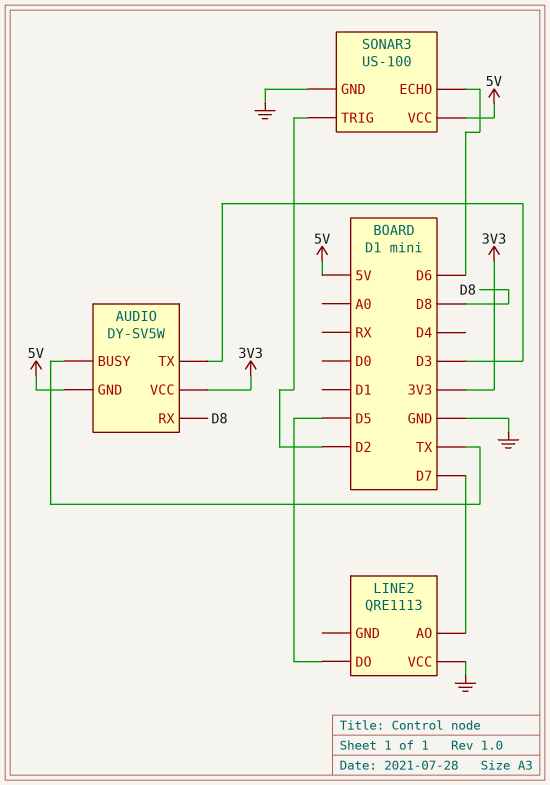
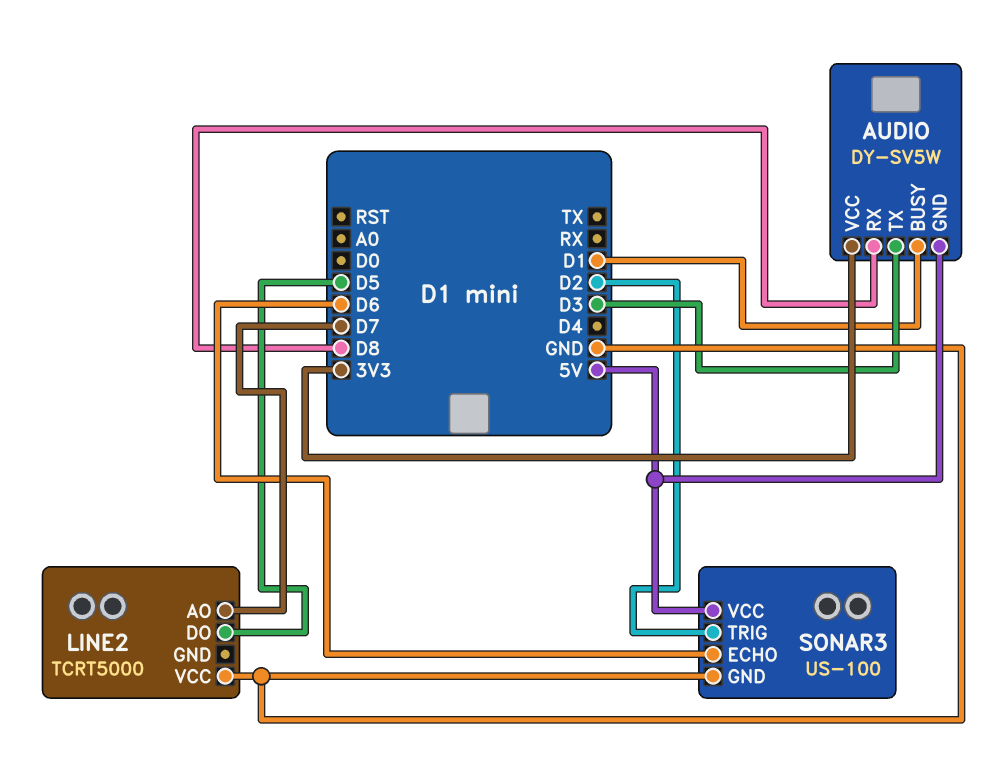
AUDIO pin BUSY: TX -> D1
LINE2: QRE1113 -> TCRT5000

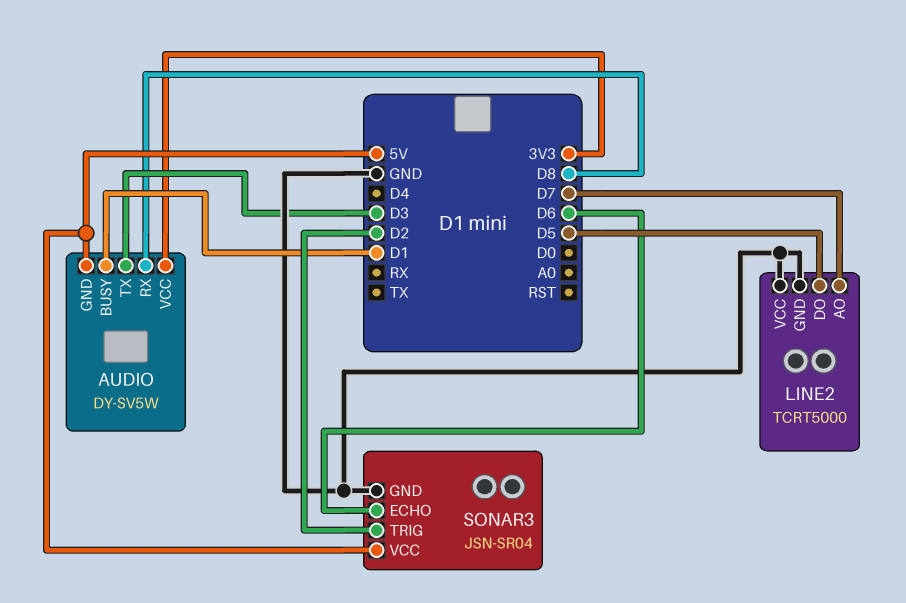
LINE2 pin GND: none -> GND
SONAR3: US-100 -> JSN-SR04

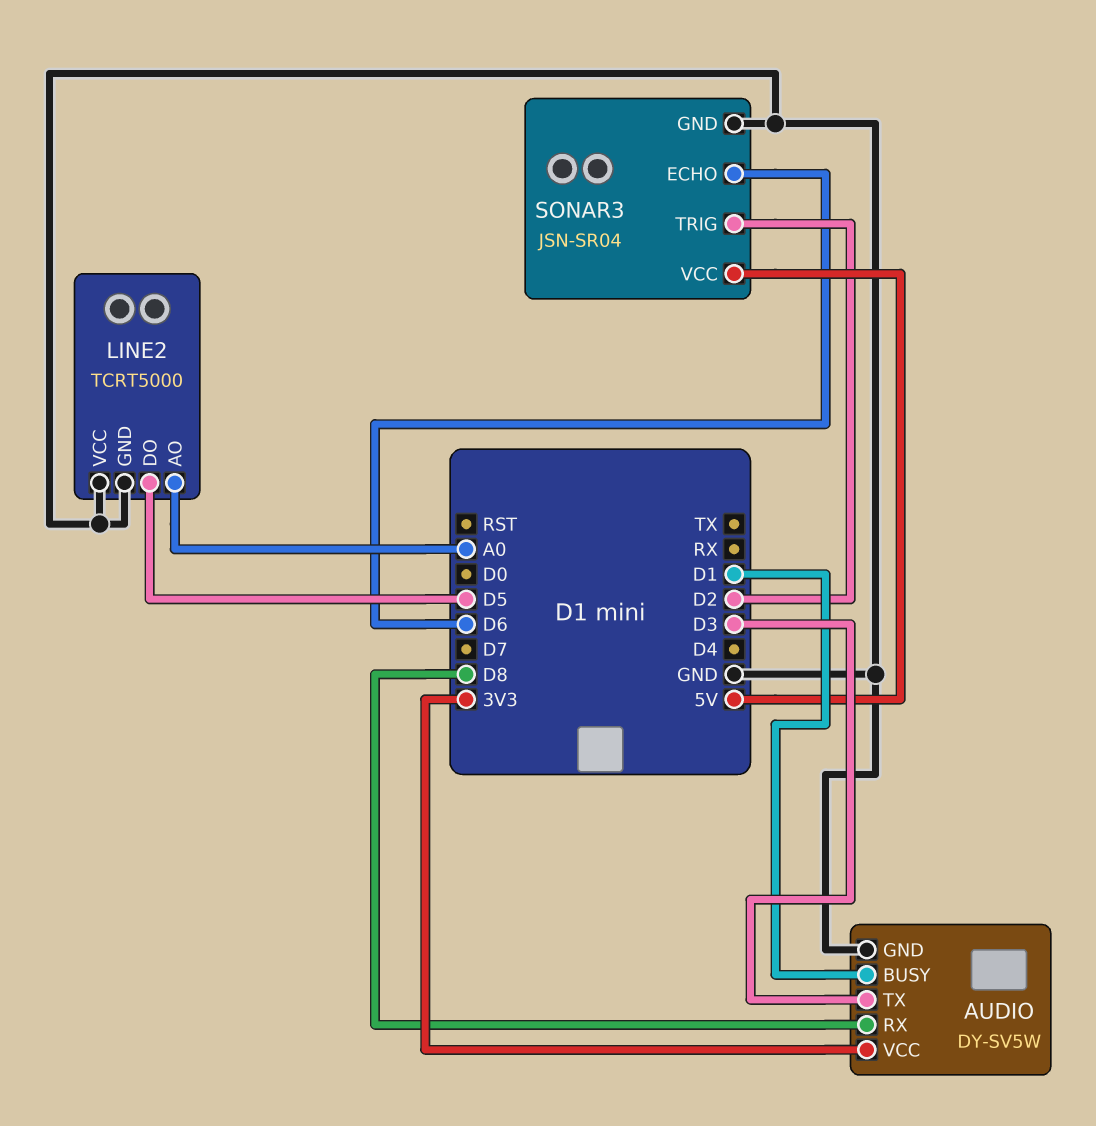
AUDIO pin GND: 5V -> GND
LINE2 pin AO: D7 -> A0

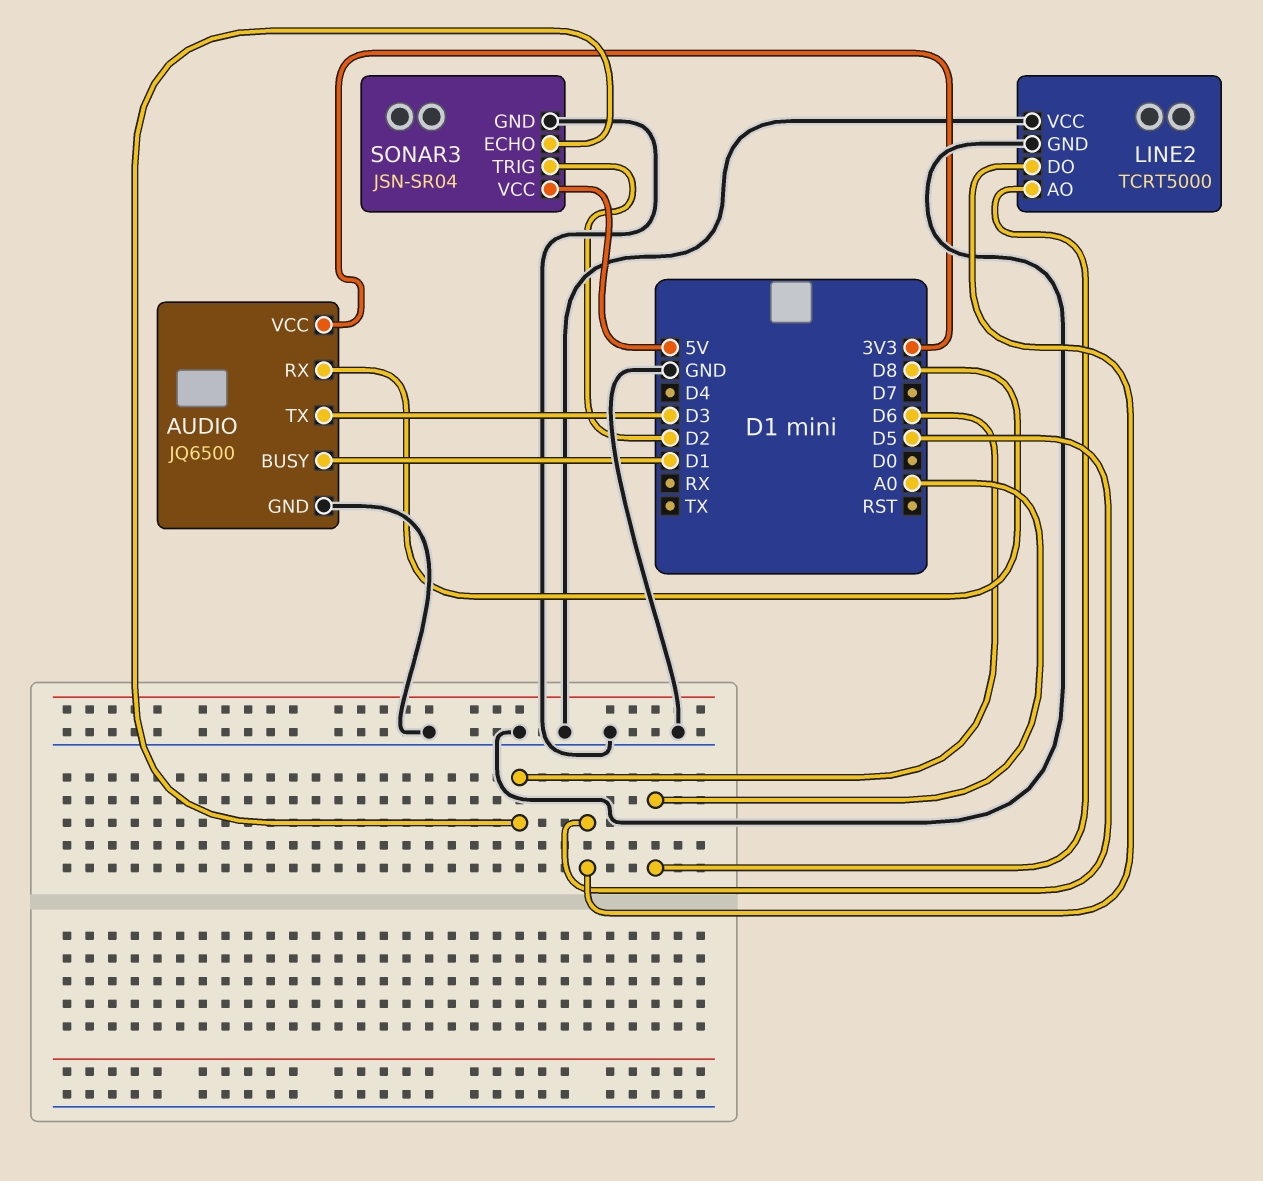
AUDIO: DY-SV5W -> JQ6500

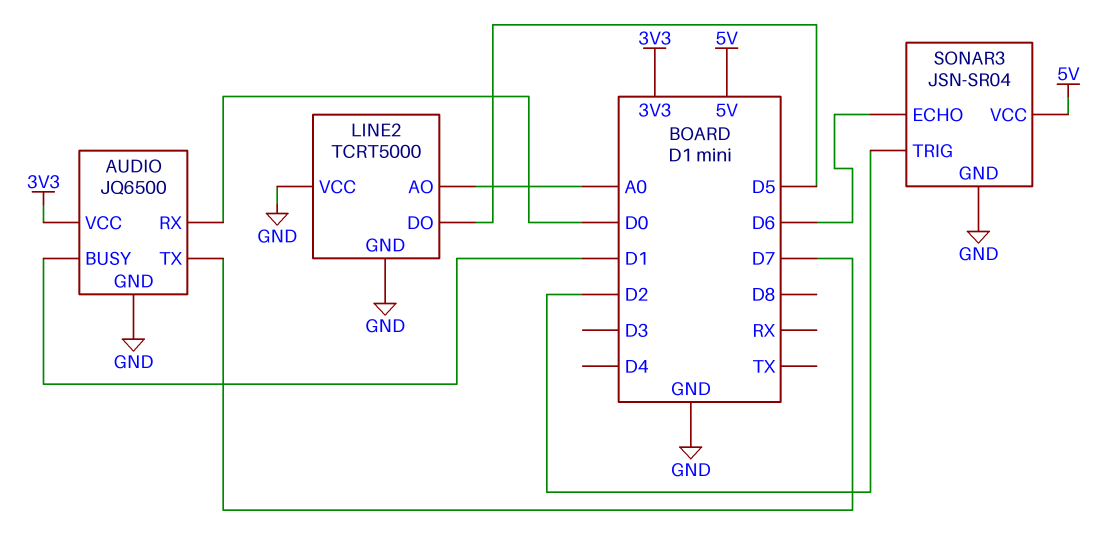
AUDIO pin RX: D8 -> D0
AUDIO pin TX: D3 -> D7

